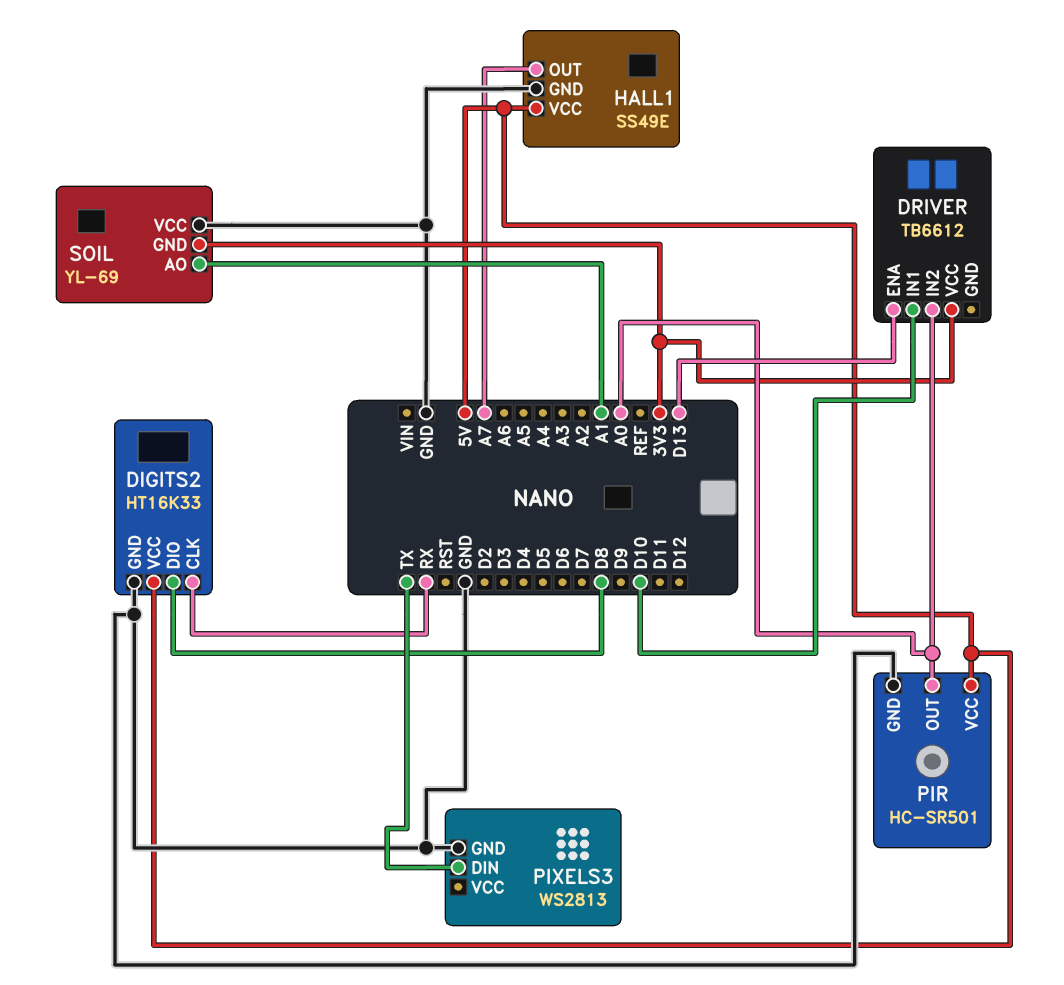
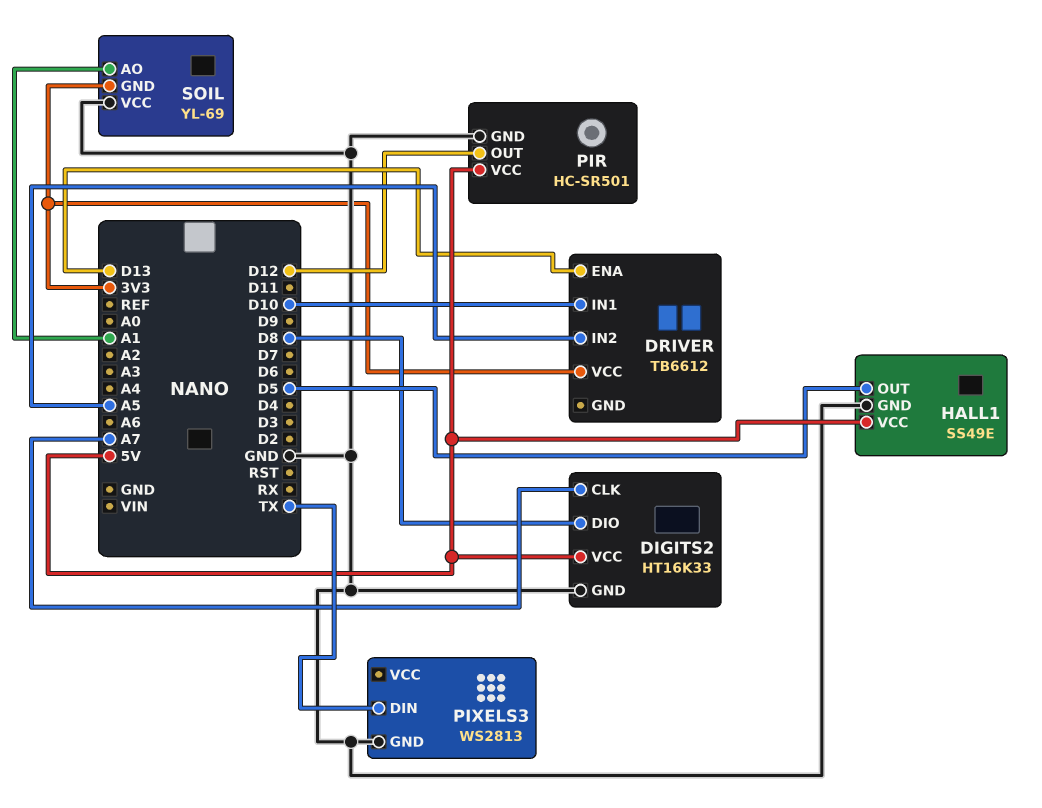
DIGITS2 pin CLK: RX -> A7
DRIVER pin IN2: A0 -> A5
HALL1 pin OUT: A7 -> D5
PIR pin OUT: A0 -> D12

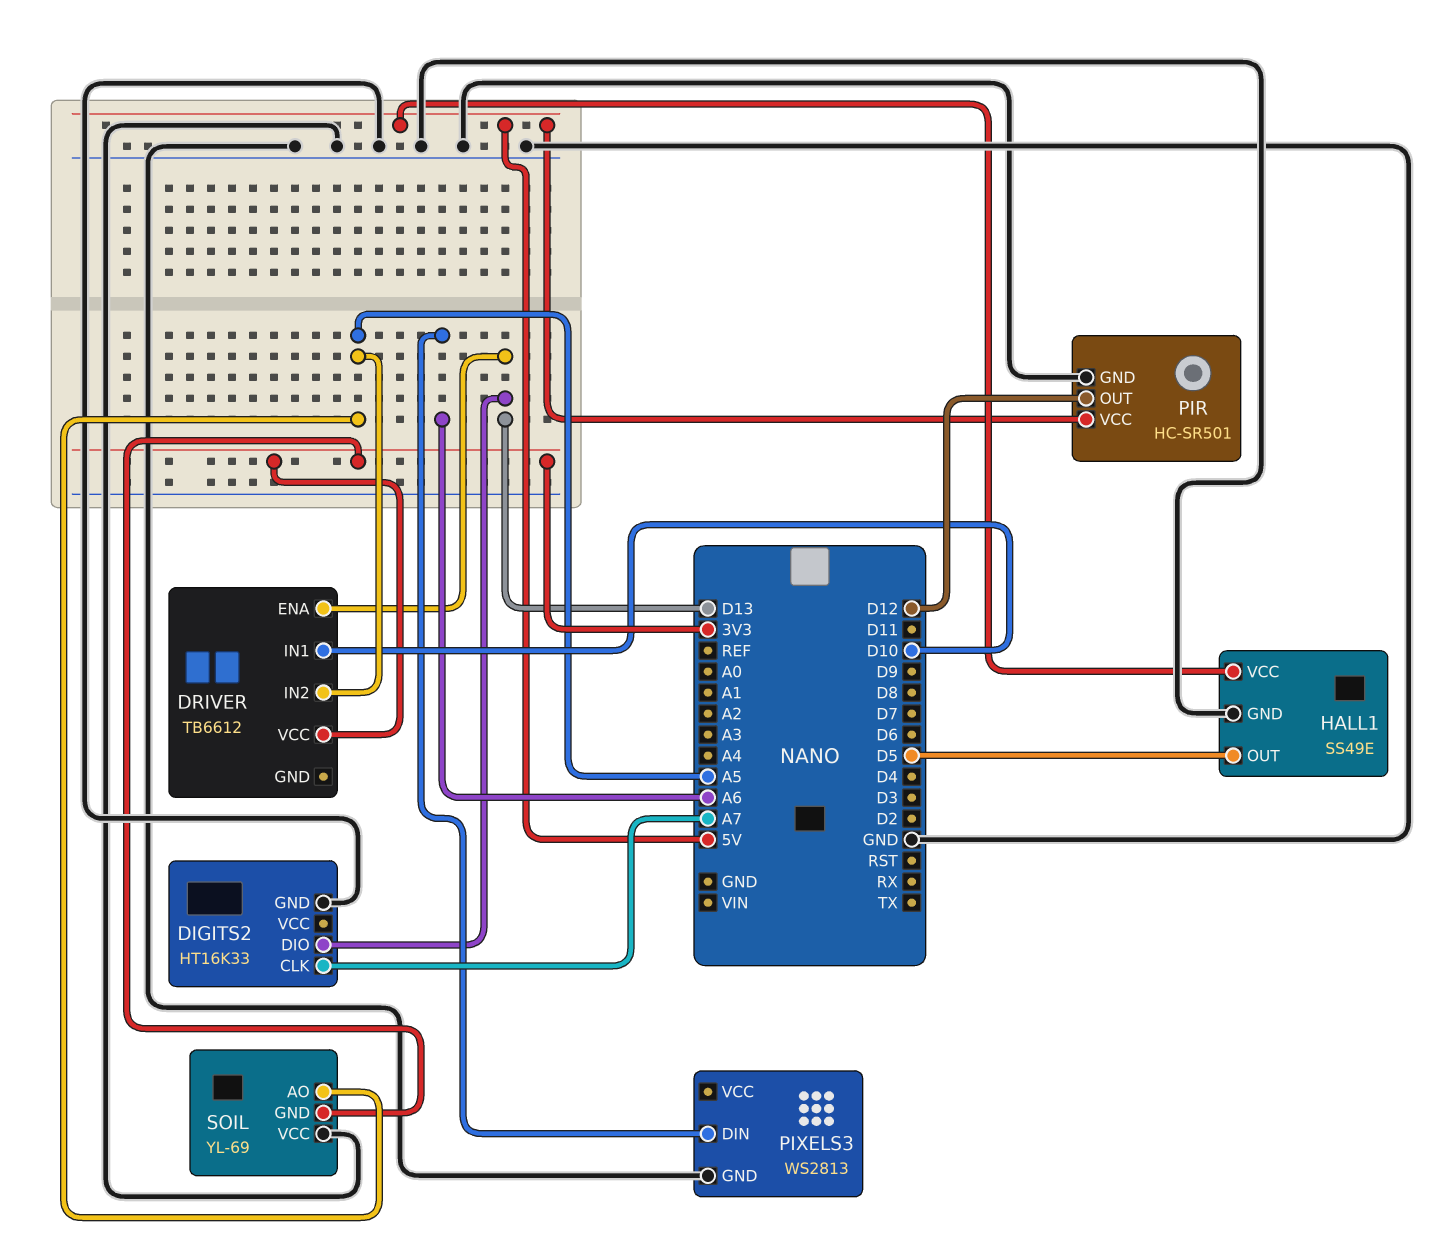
DIGITS2 pin DIO: D8 -> D13
DIGITS2 pin VCC: 5V -> none
PIXELS3 pin DIN: TX -> A6
SOIL pin AO: A1 -> A5

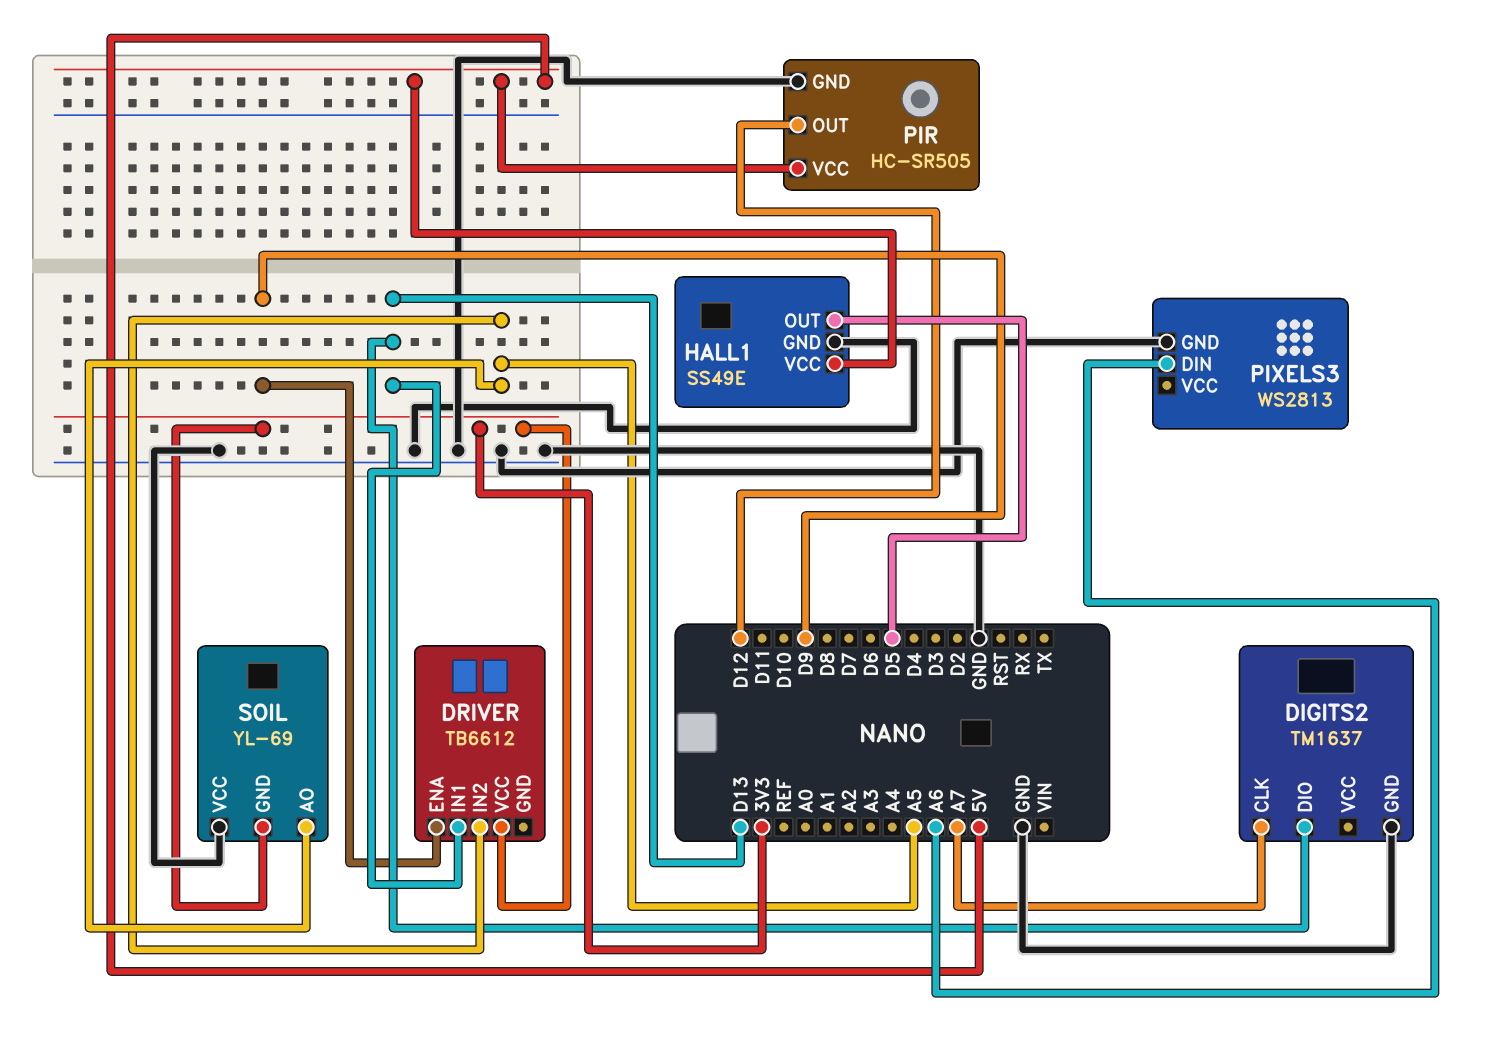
DIGITS2: HT16K33 -> TM1637
DRIVER pin ENA: D13 -> D9
DRIVER pin IN1: D10 -> D13
PIR: HC-SR501 -> HC-SR505

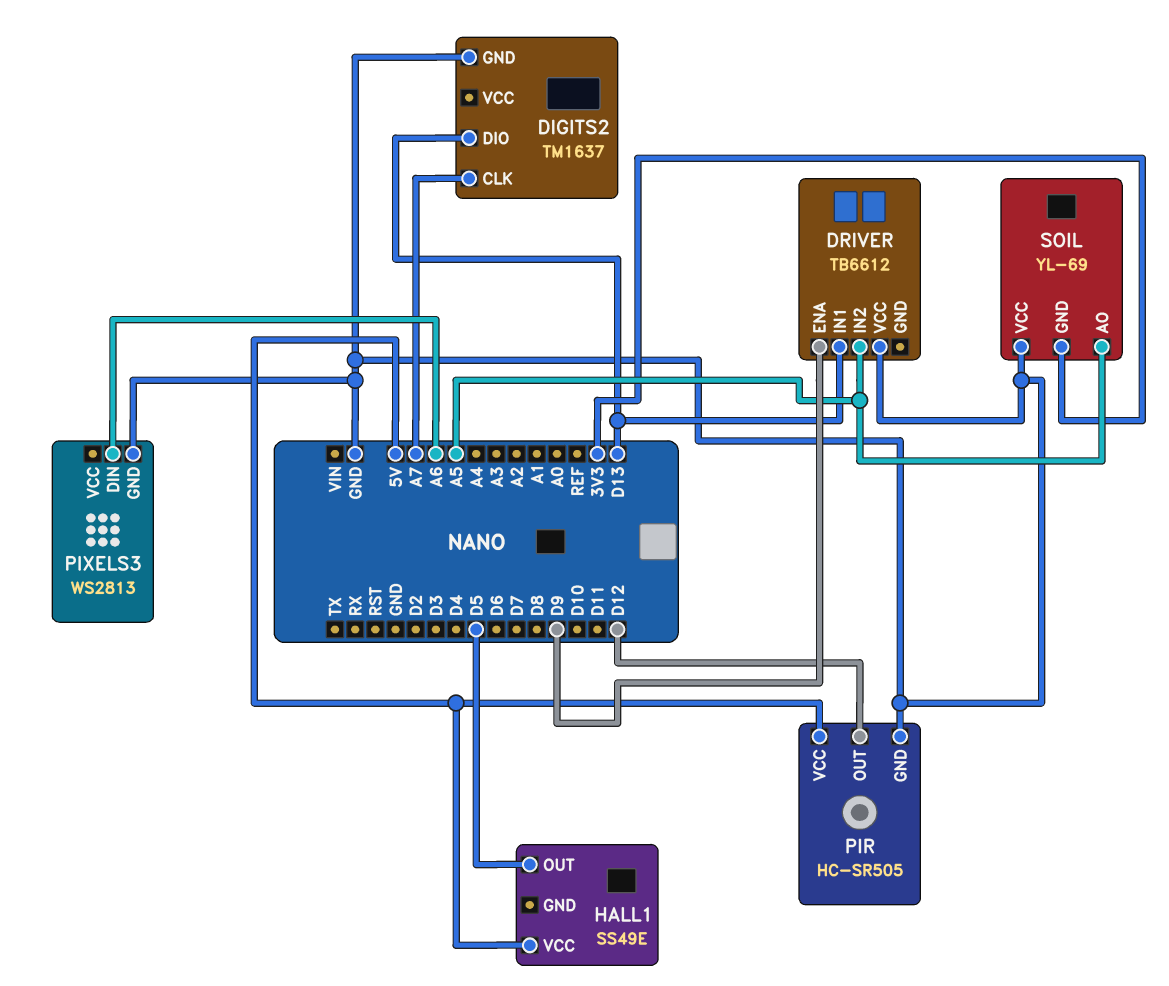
DRIVER pin VCC: 3V3 -> GND
HALL1 pin GND: GND -> none

